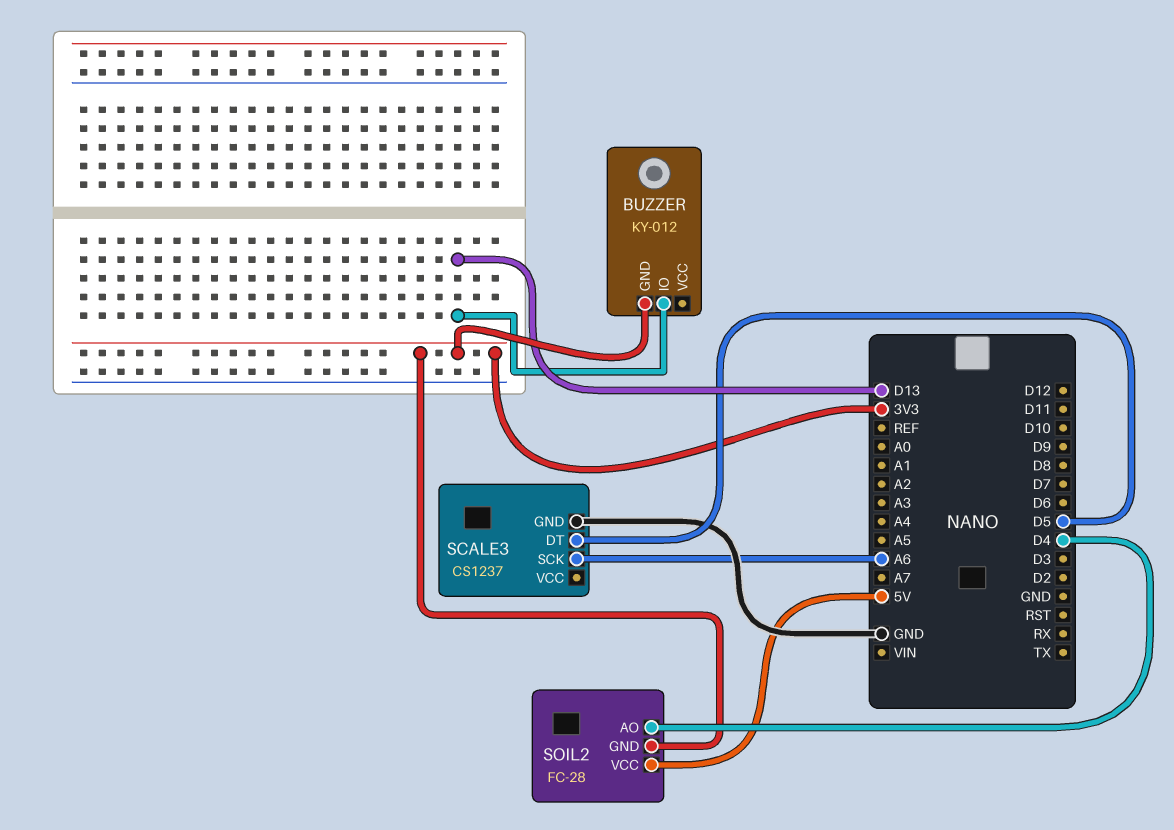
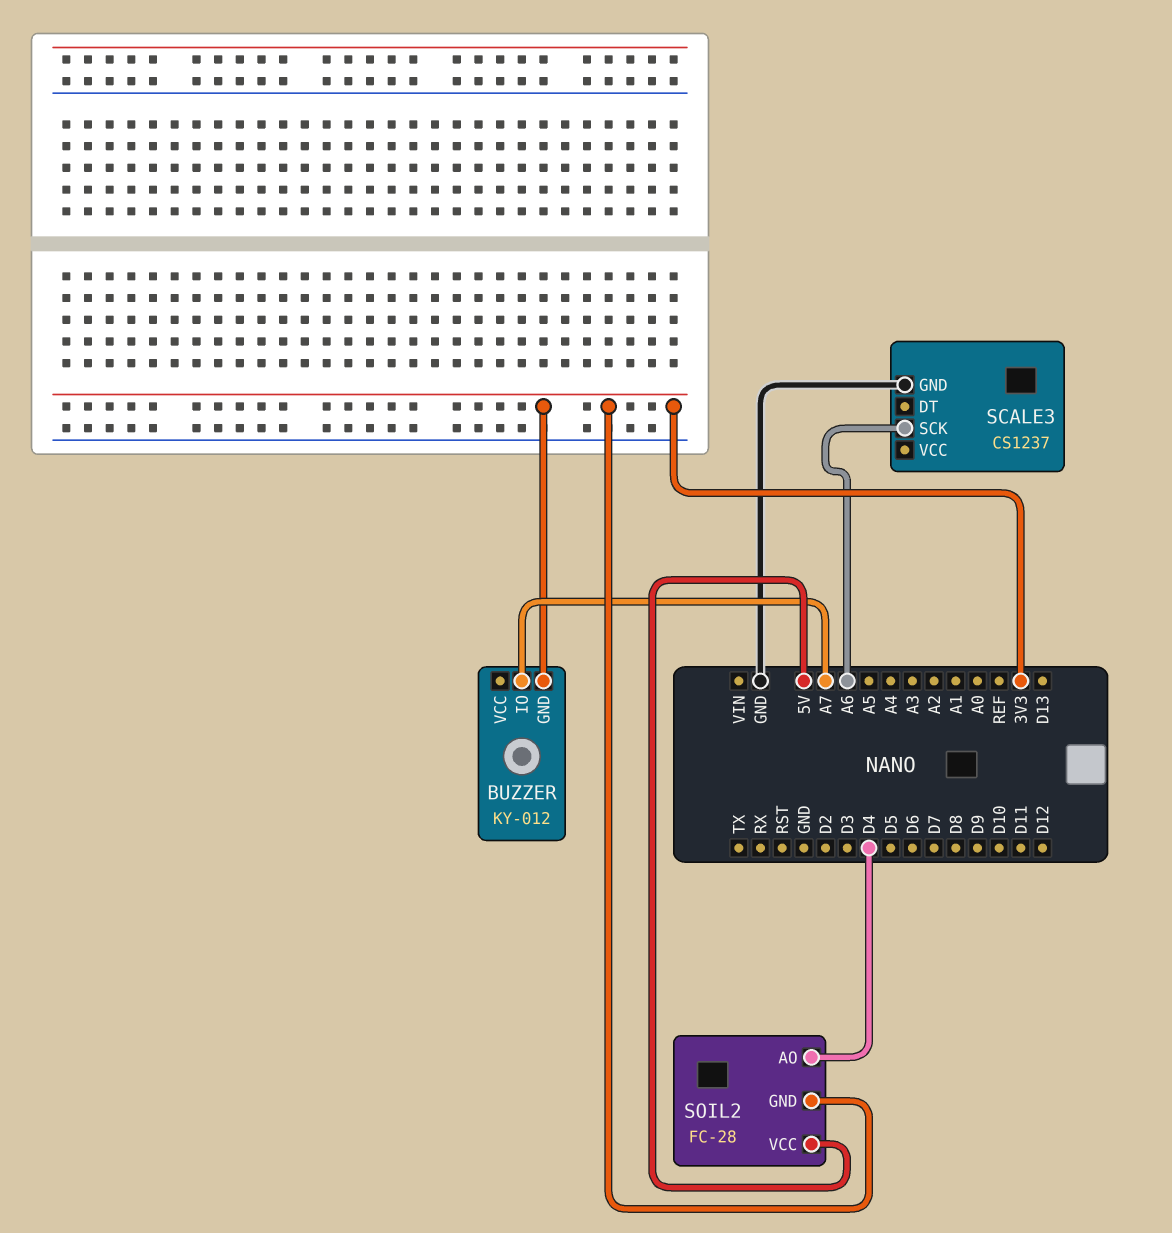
BUZZER pin IO: D13 -> A7
SCALE3 pin DT: D5 -> none

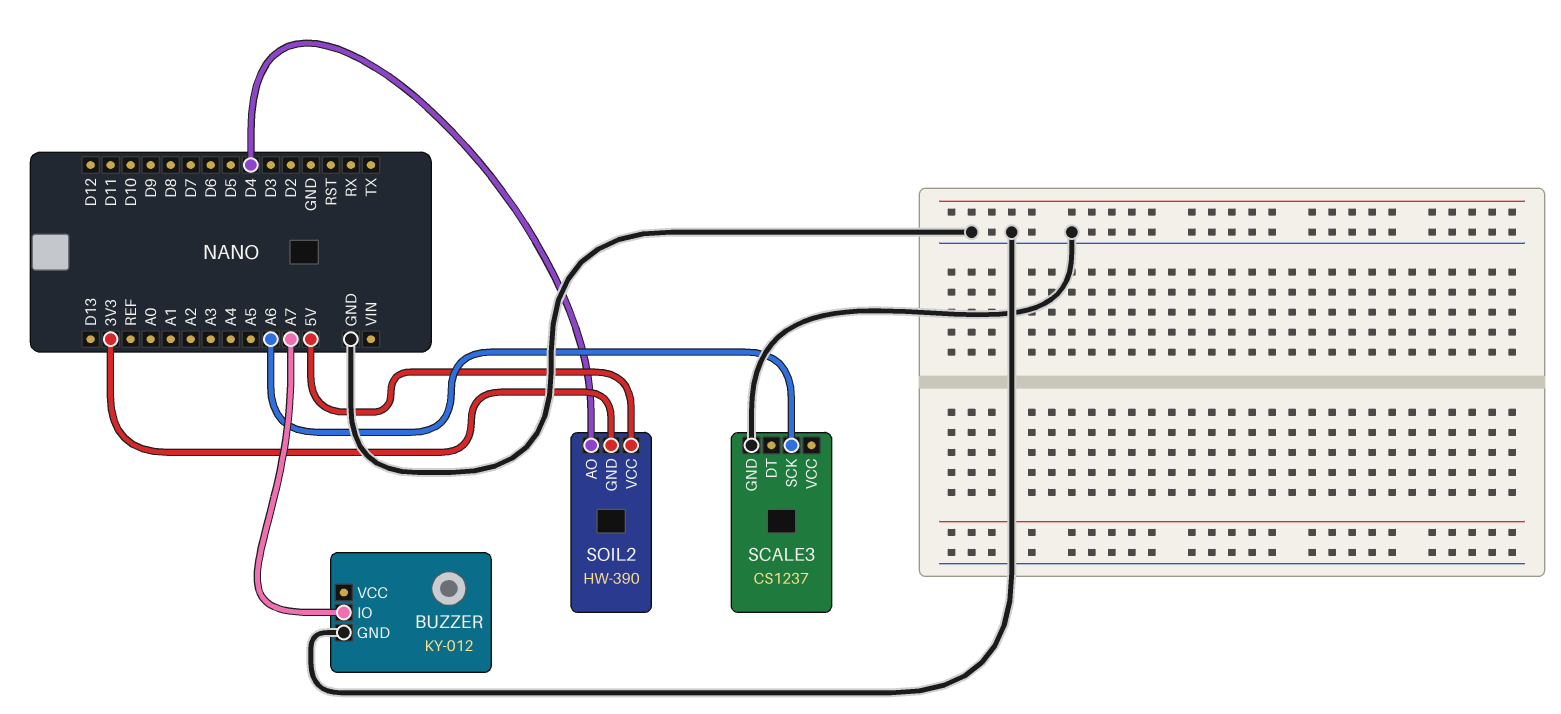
BUZZER pin GND: 3V3 -> GND
SOIL2: FC-28 -> HW-390

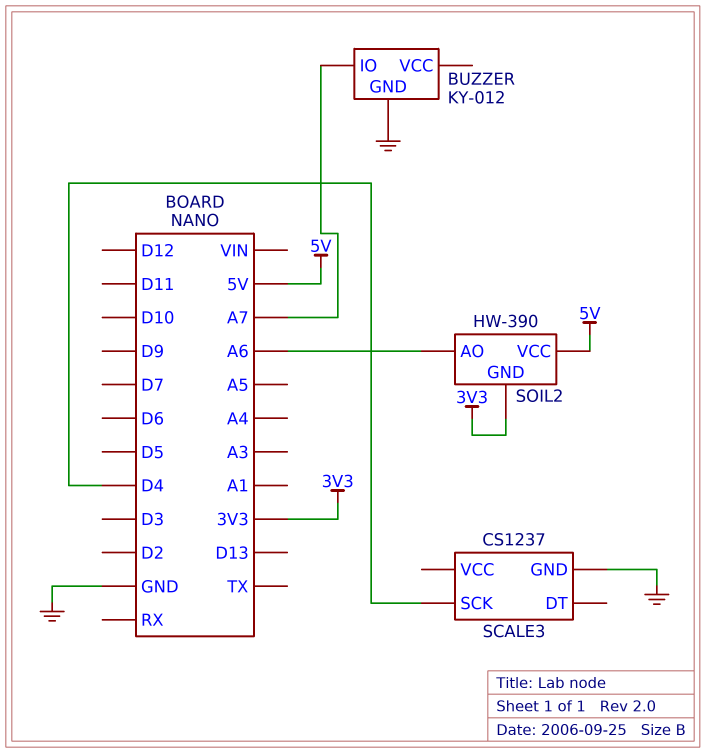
SCALE3 pin SCK: A6 -> D4
SOIL2 pin AO: D4 -> A6

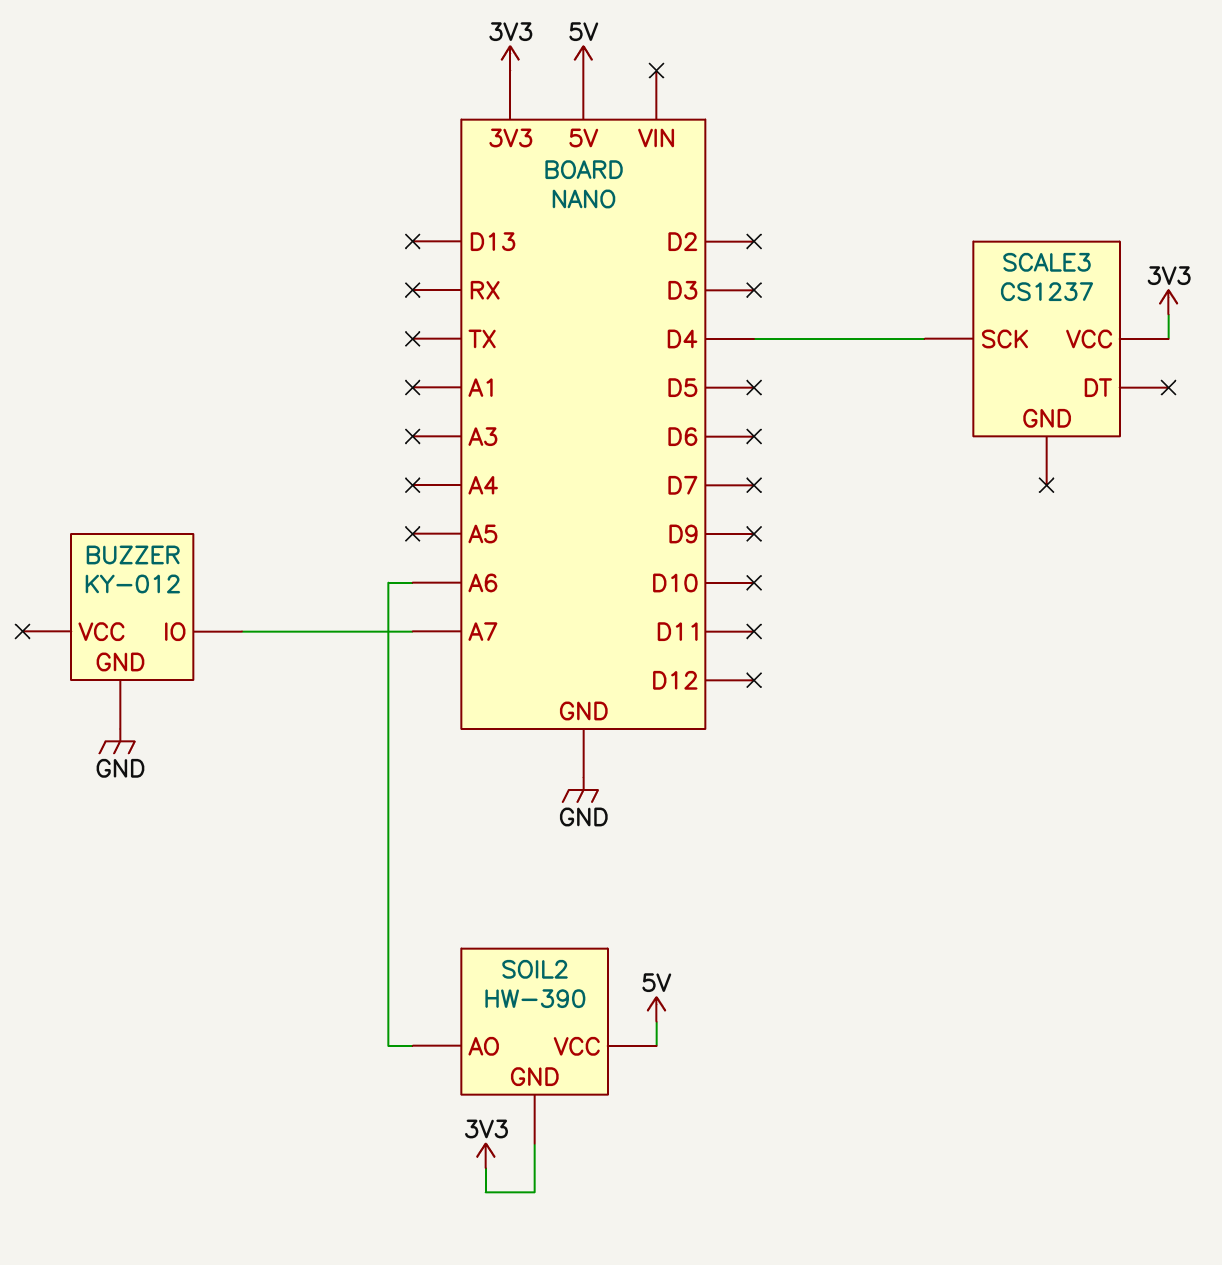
SCALE3 pin GND: GND -> none
SCALE3 pin VCC: none -> 3V3

